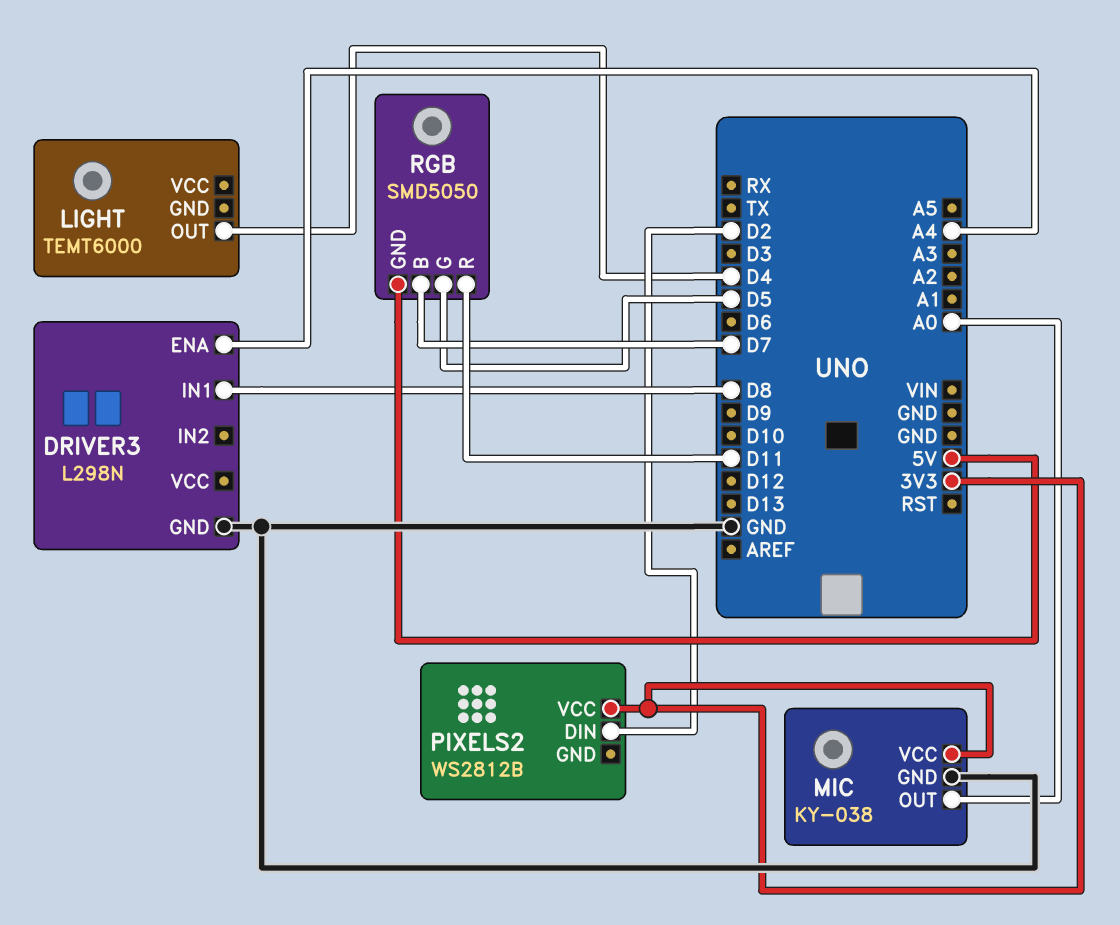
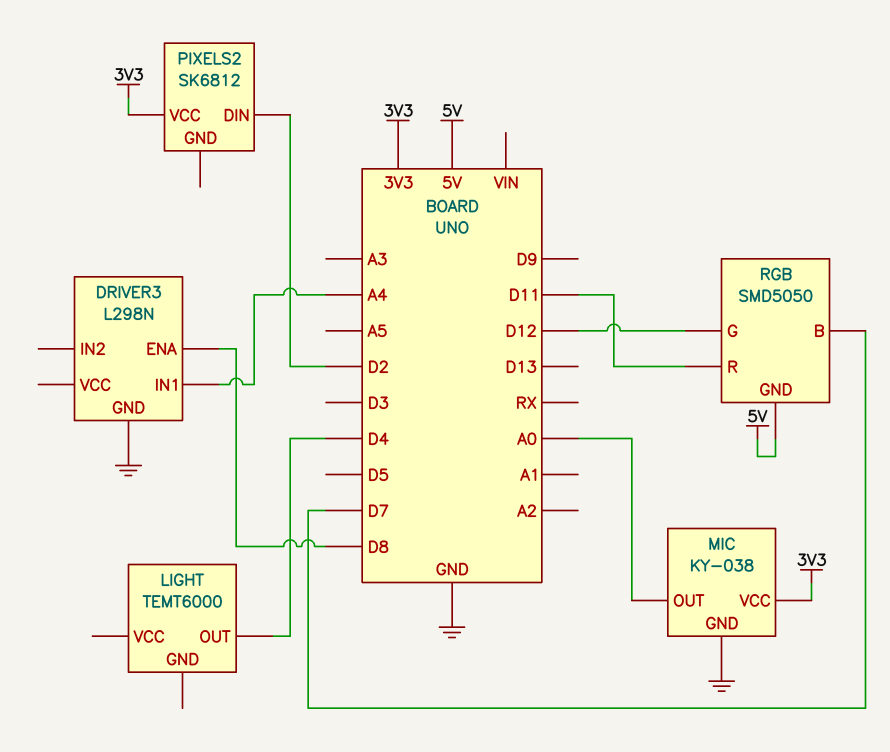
DRIVER3 pin ENA: A4 -> D8
DRIVER3 pin IN1: D8 -> A4
PIXELS2: WS2812B -> SK6812
RGB pin G: D5 -> D12

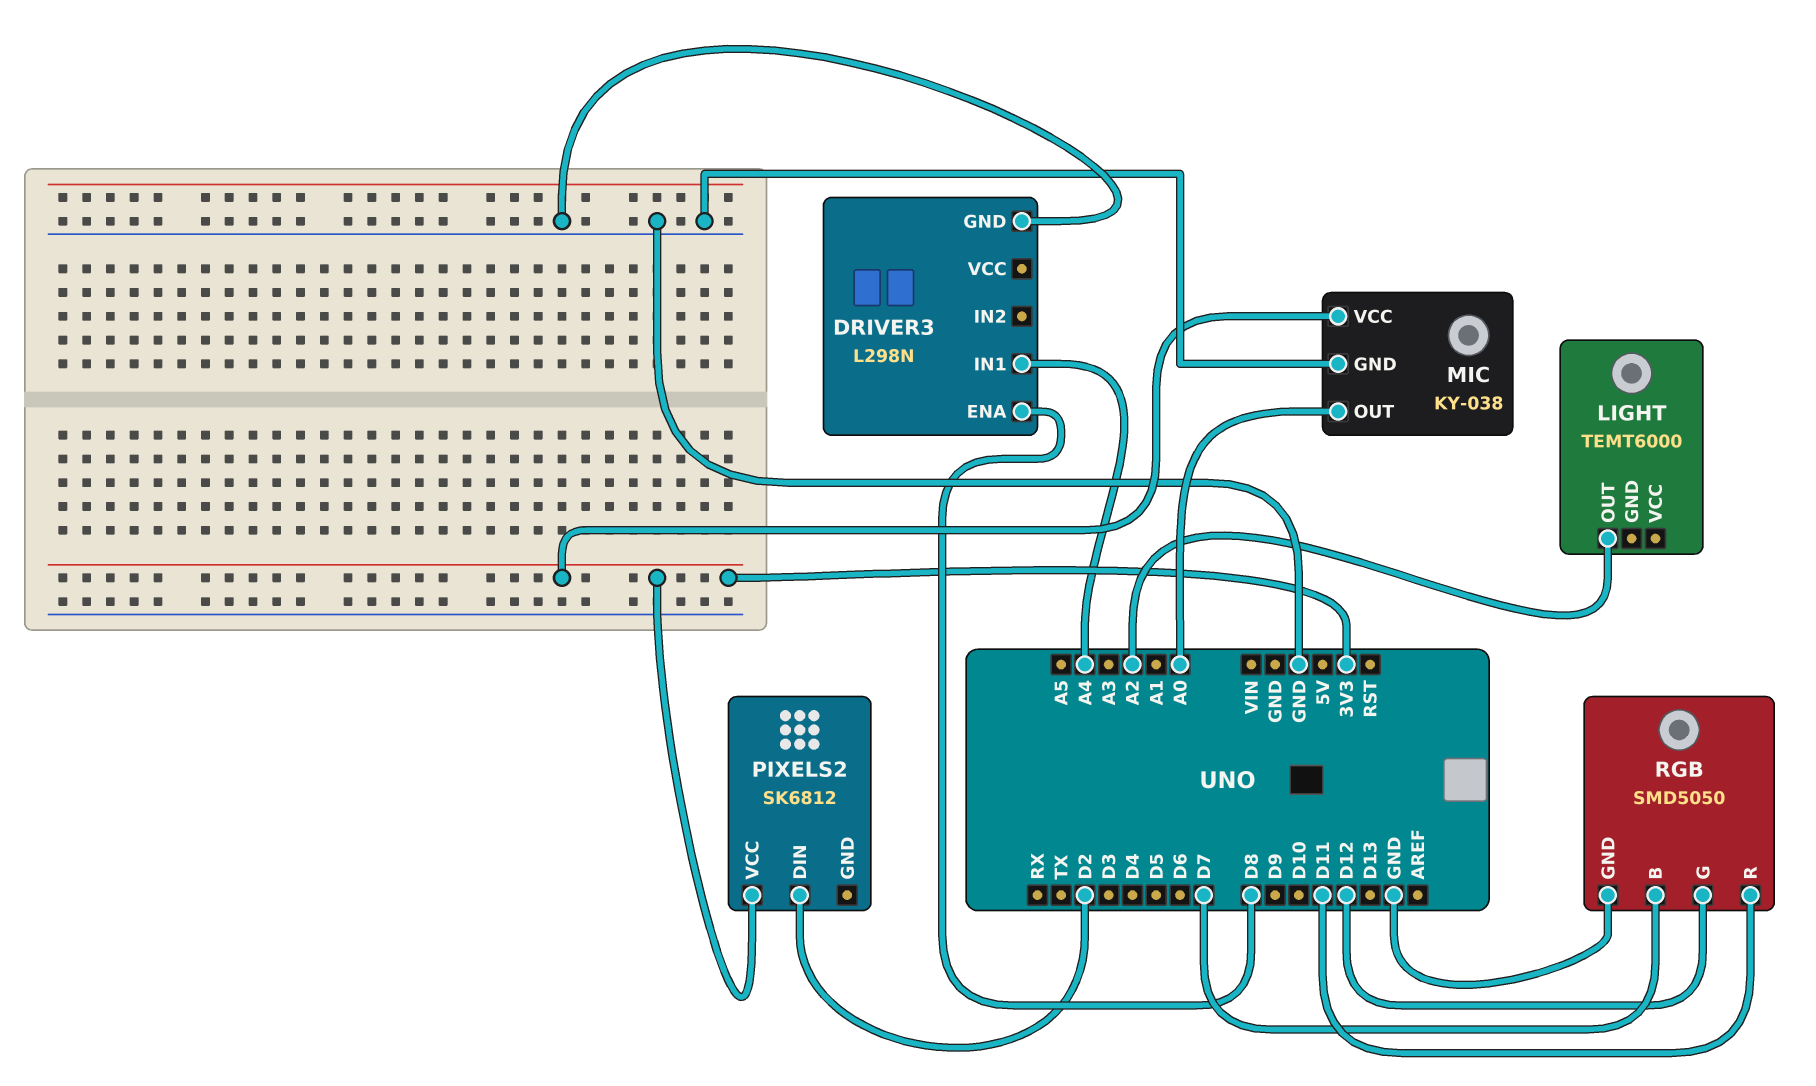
LIGHT pin OUT: D4 -> A2
RGB pin GND: 5V -> GND

